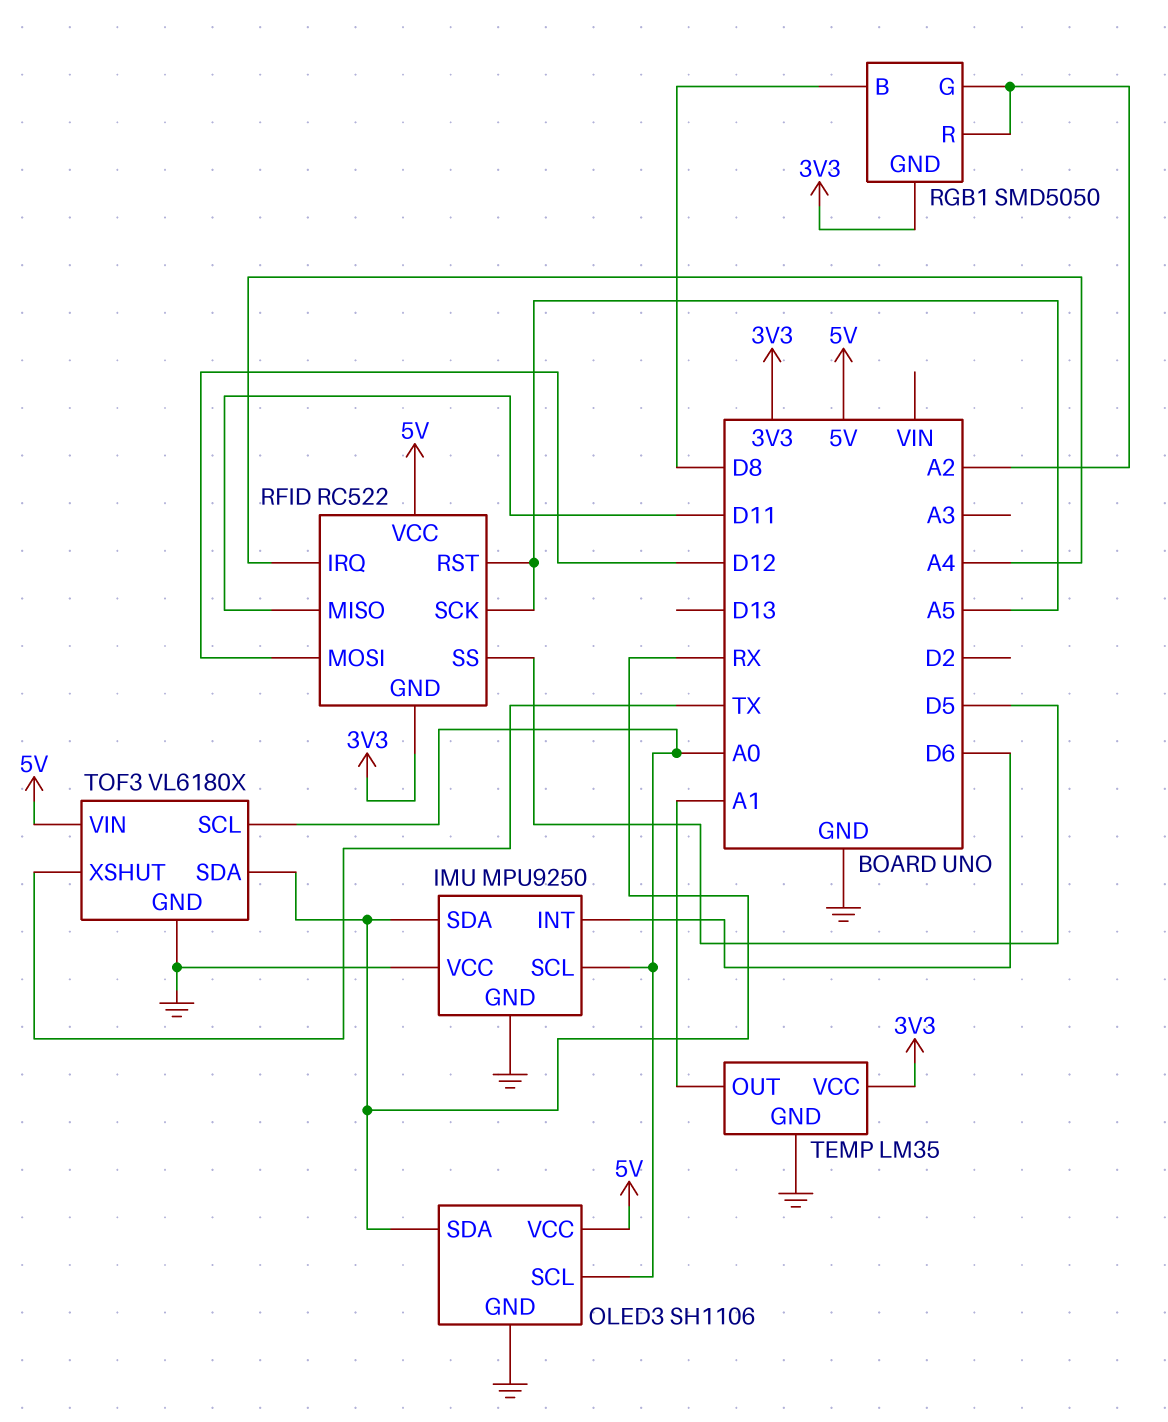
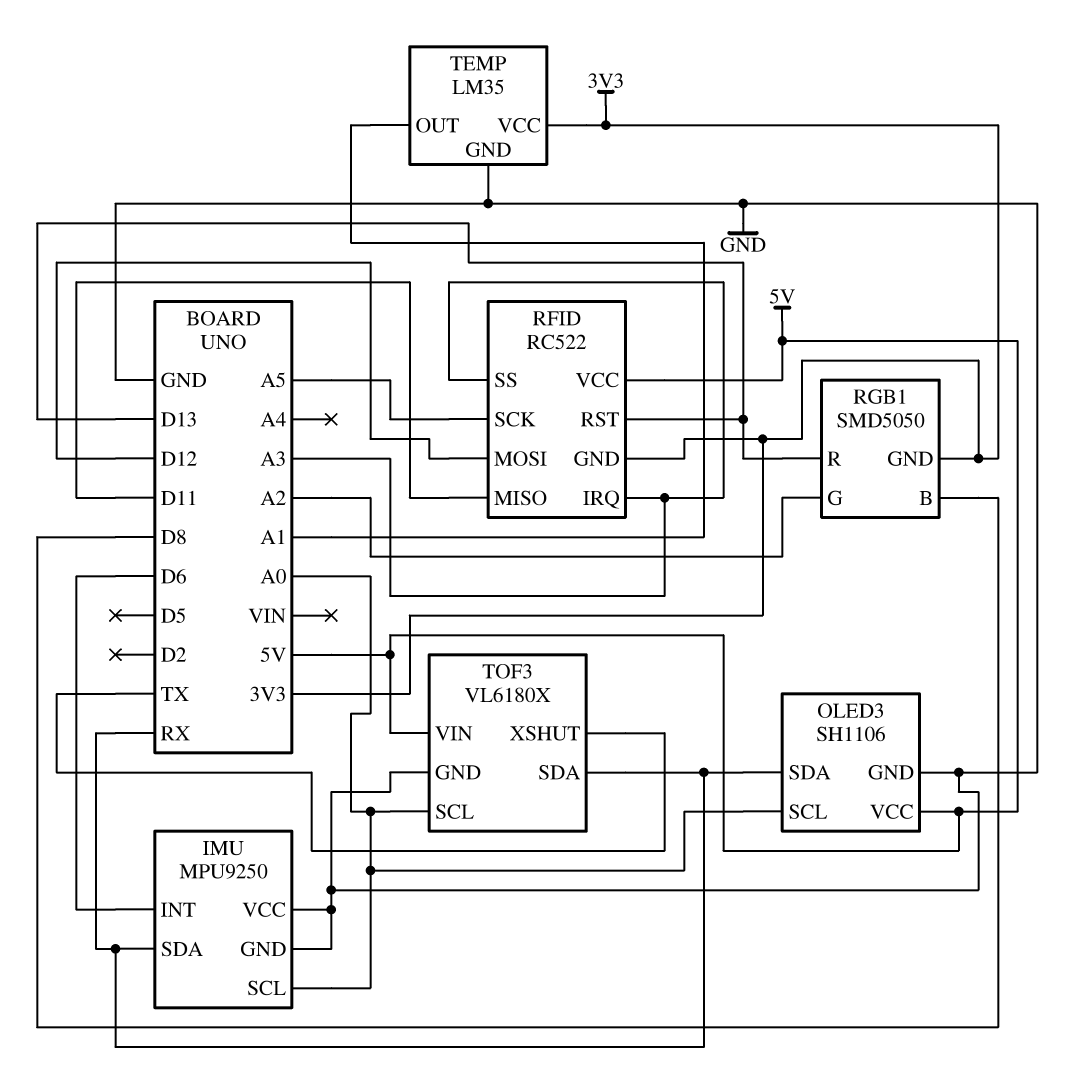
RFID pin IRQ: A4 -> A3
RFID pin RST: A5 -> D13
RFID pin SS: D5 -> A3
RGB1 pin R: A2 -> D13

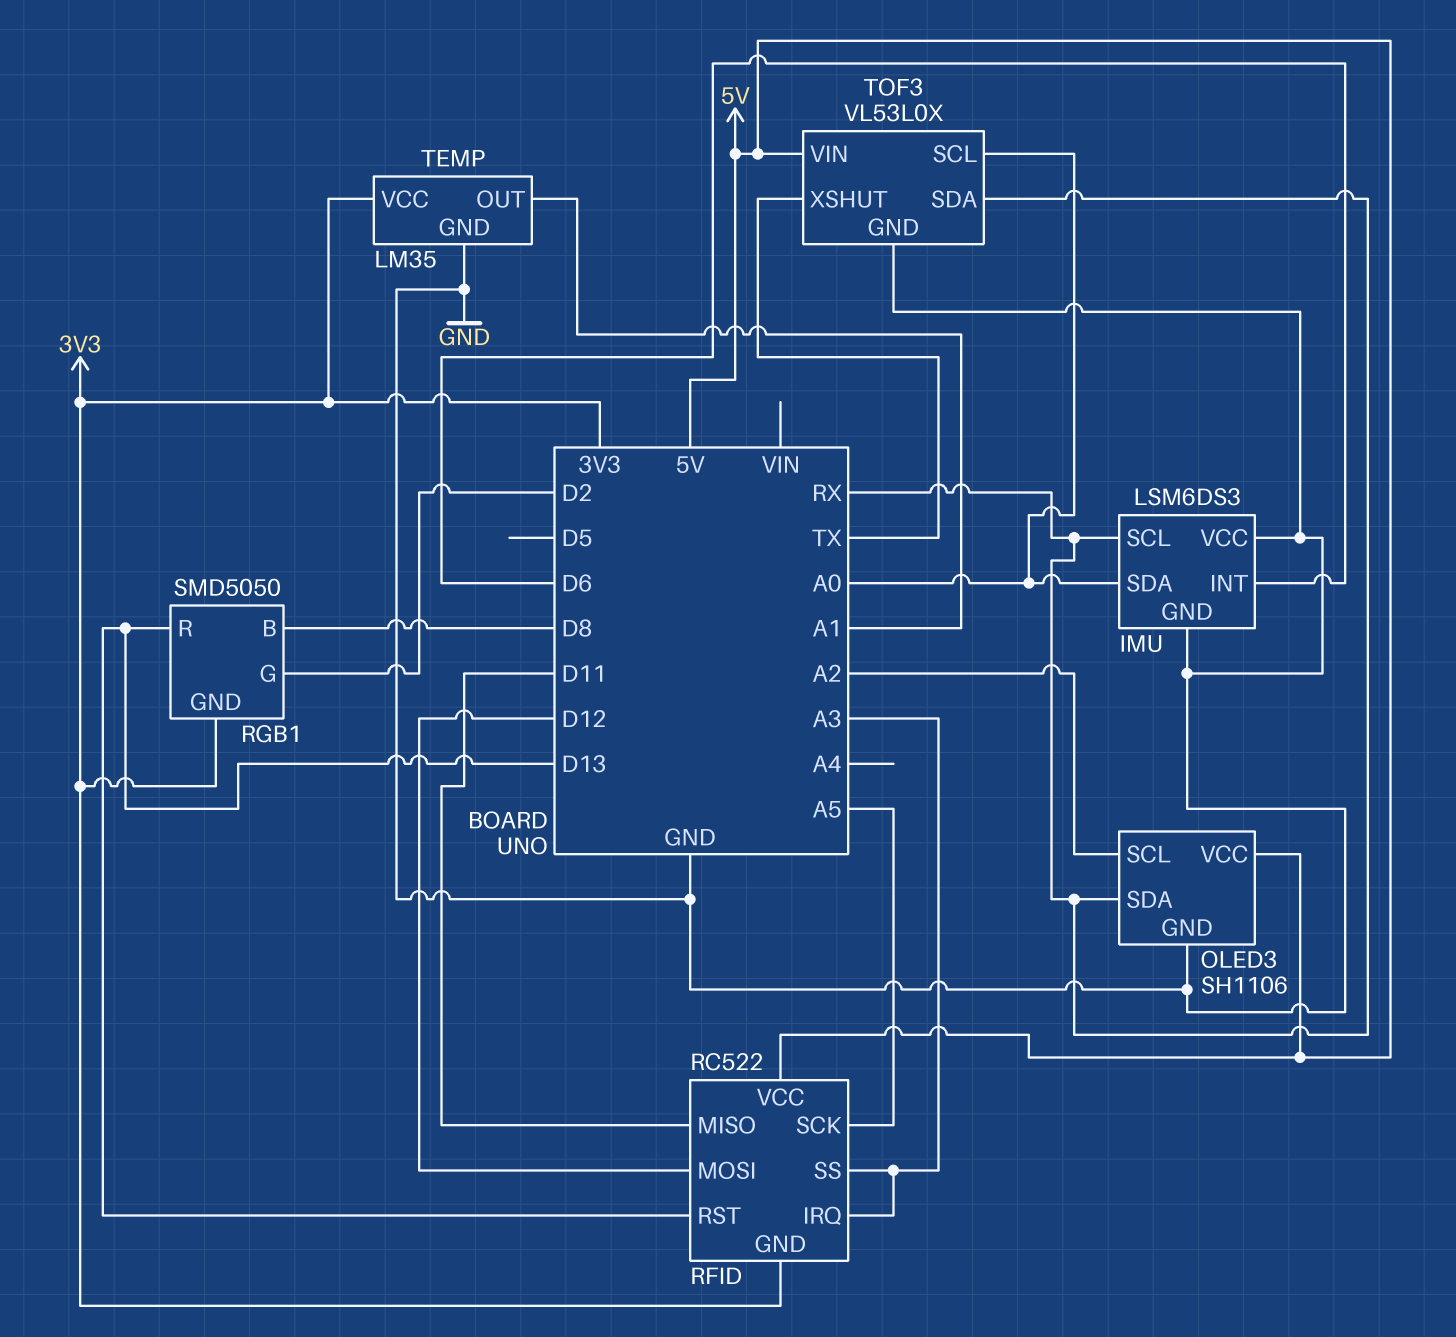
IMU: MPU9250 -> LSM6DS3
IMU pin SCL: A0 -> RX
IMU pin SDA: RX -> A0
OLED3 pin SCL: A0 -> A2
RGB1 pin G: A2 -> D2
TOF3: VL6180X -> VL53L0X

